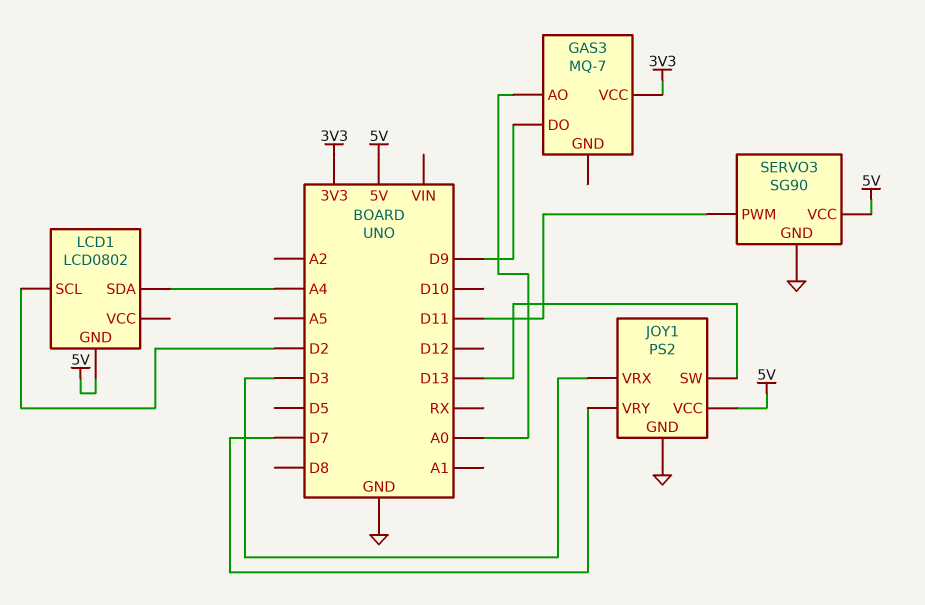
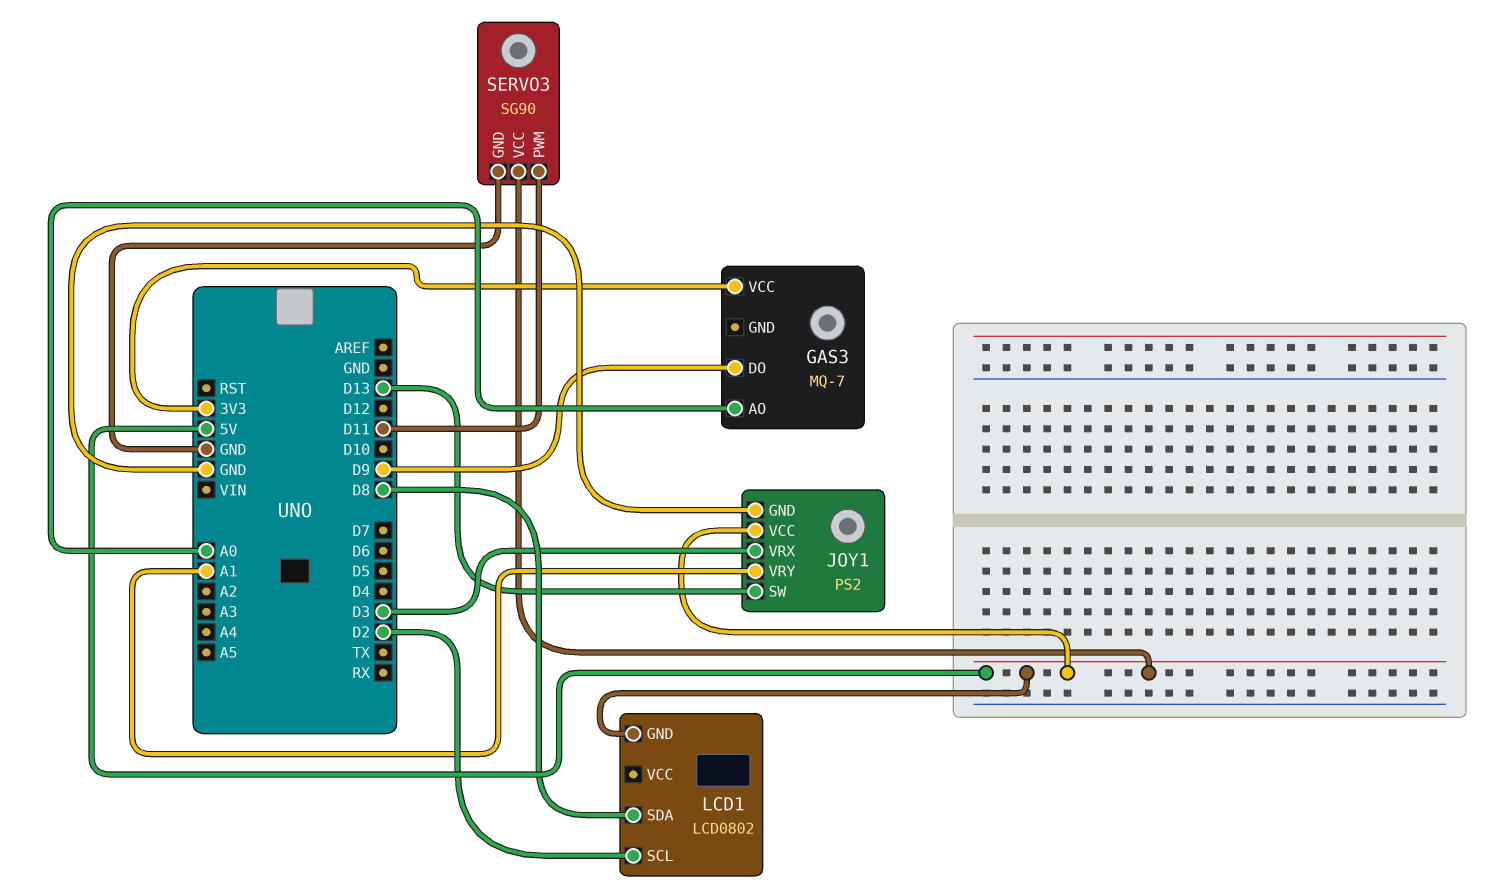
JOY1 pin VRY: D7 -> A1
LCD1 pin SDA: A4 -> D8

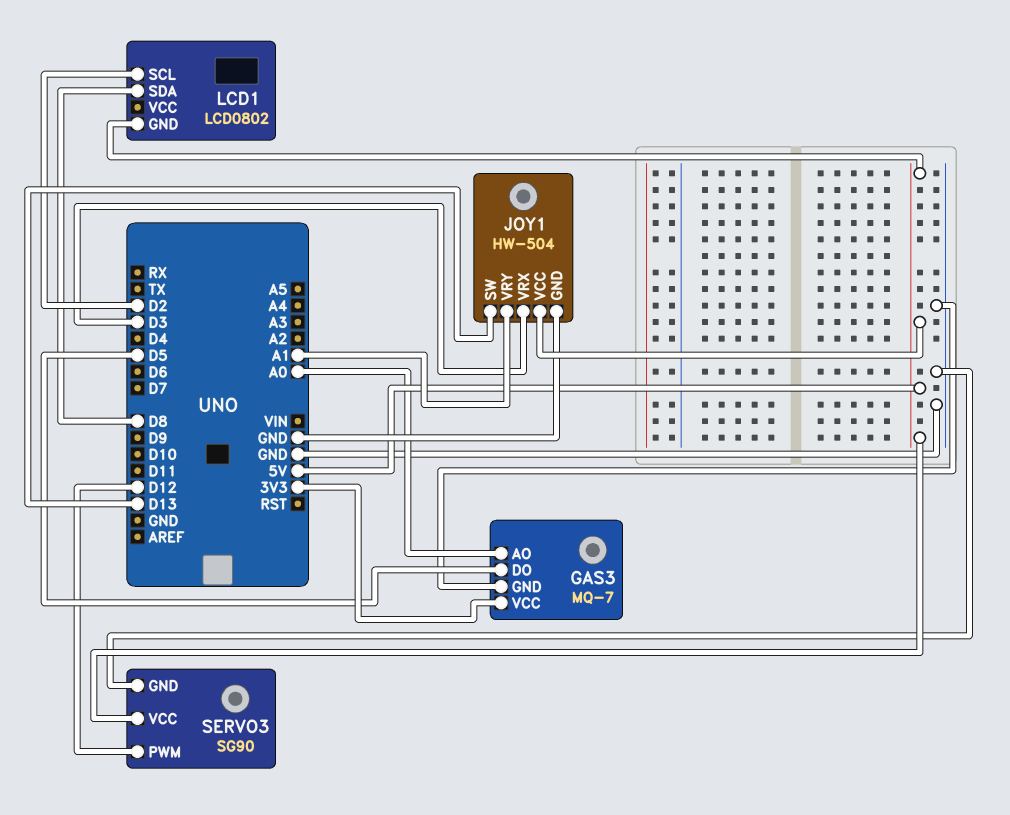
GAS3 pin DO: D9 -> D5
GAS3 pin GND: none -> GND
JOY1: PS2 -> HW-504
SERVO3 pin PWM: D11 -> D12

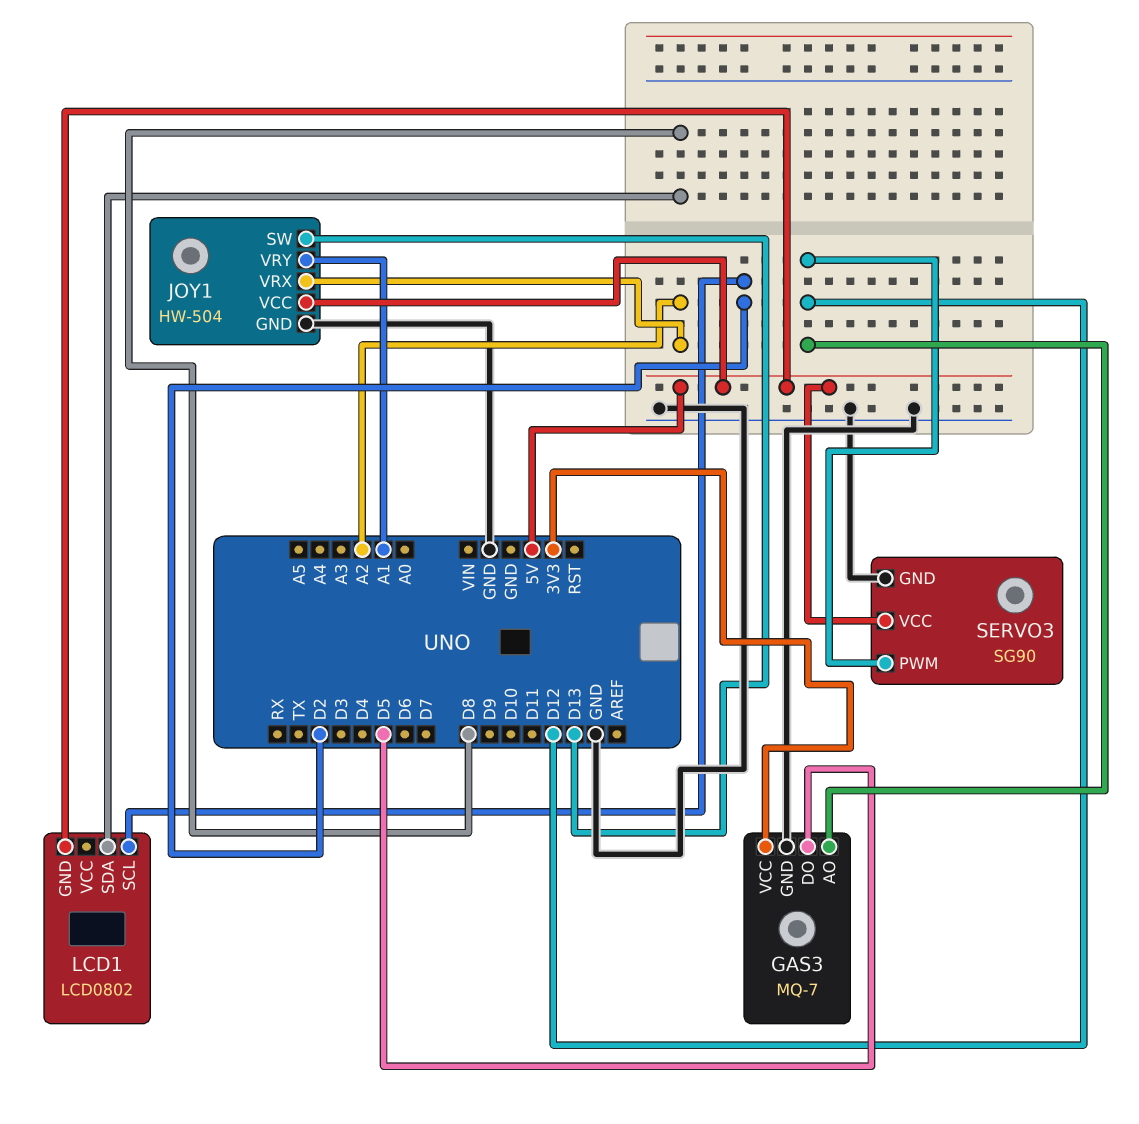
GAS3 pin AO: A0 -> D12
JOY1 pin VRX: D3 -> A2

